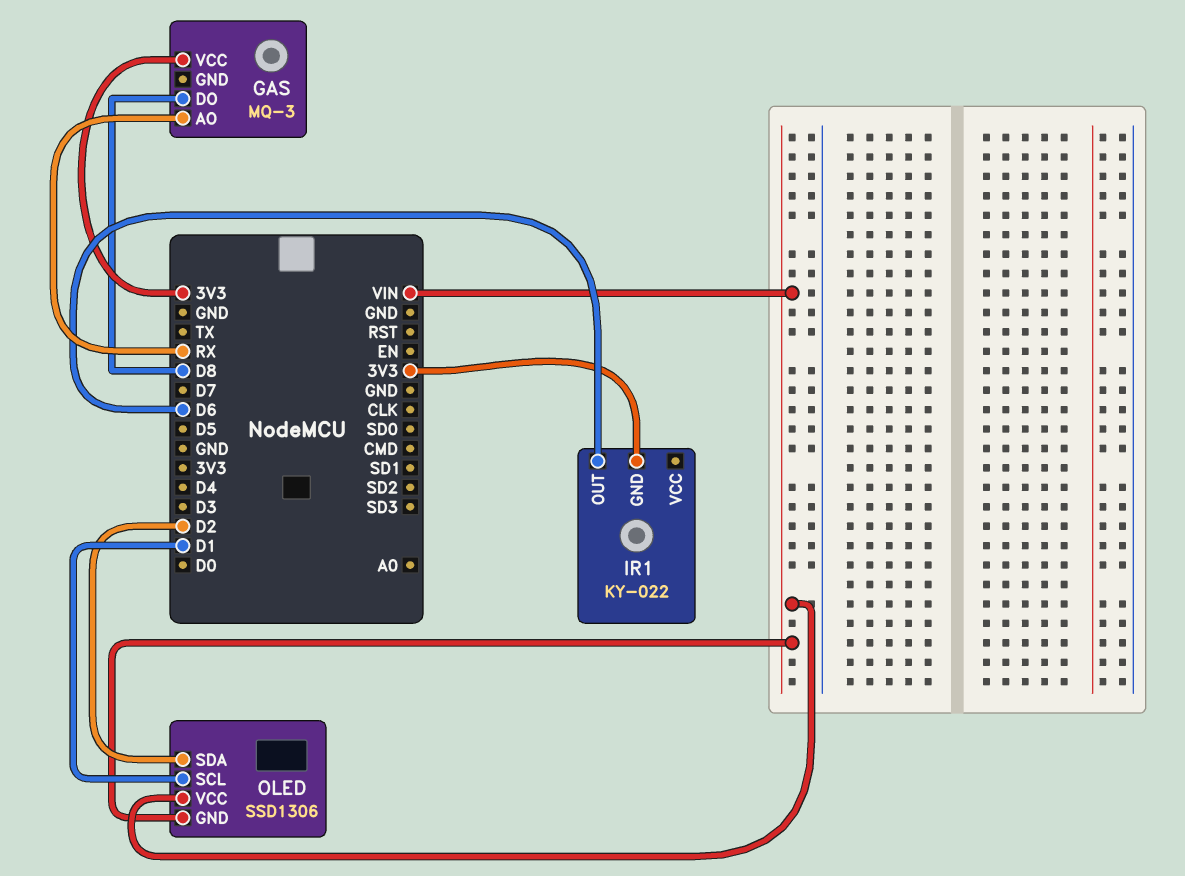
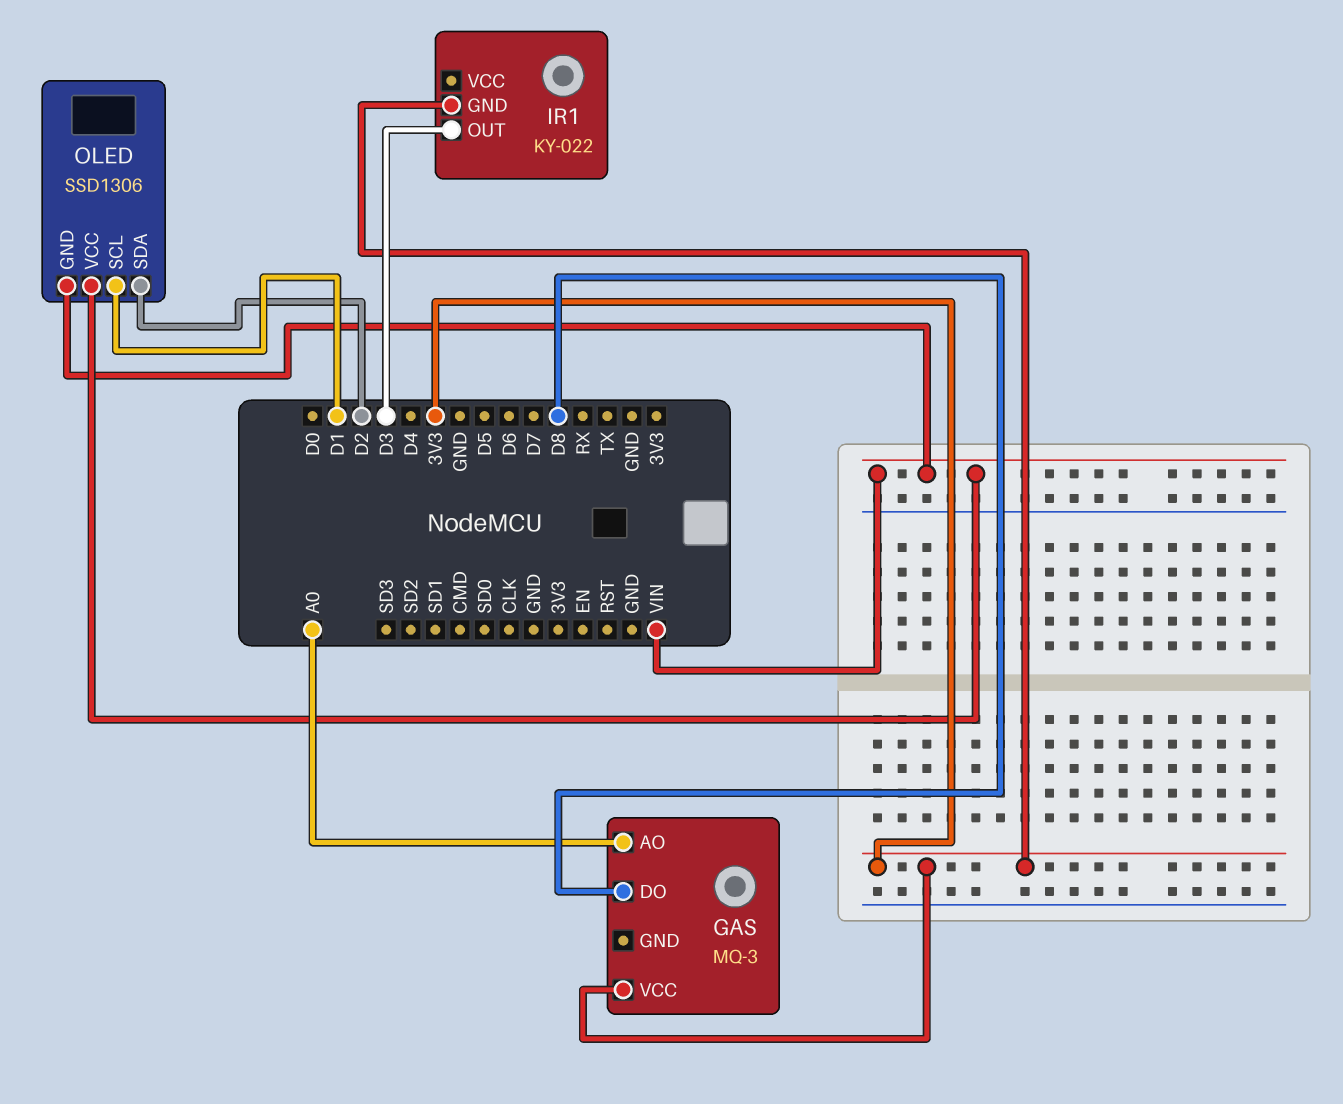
GAS pin AO: RX -> A0
IR1 pin OUT: D6 -> D3

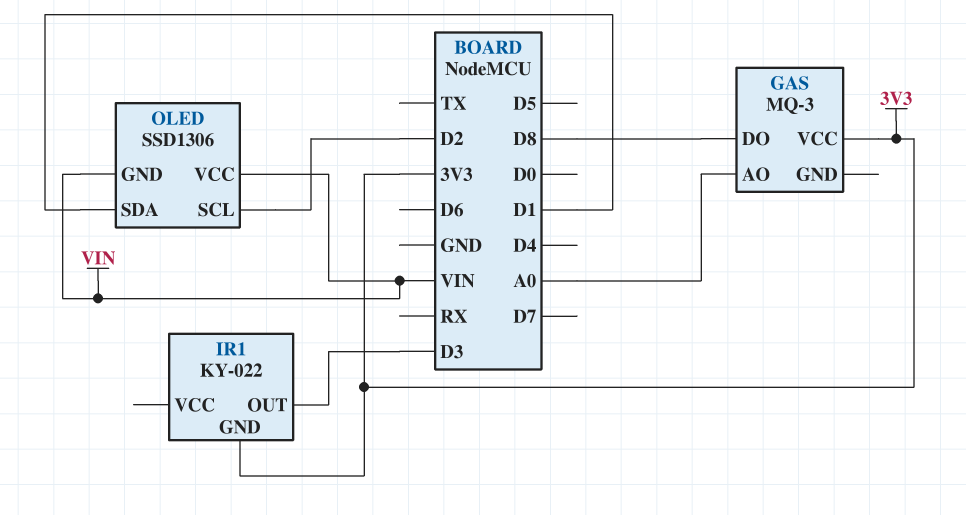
OLED pin SCL: D1 -> D2
OLED pin SDA: D2 -> D1

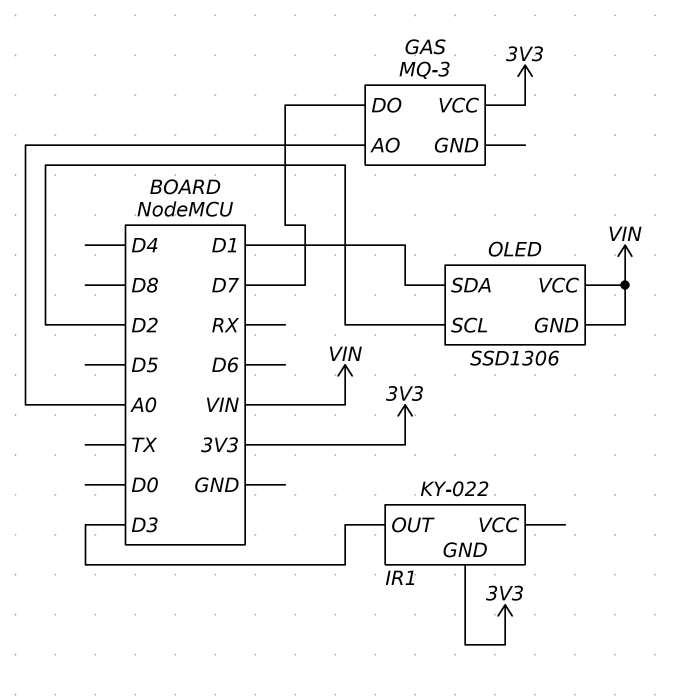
GAS pin DO: D8 -> D7

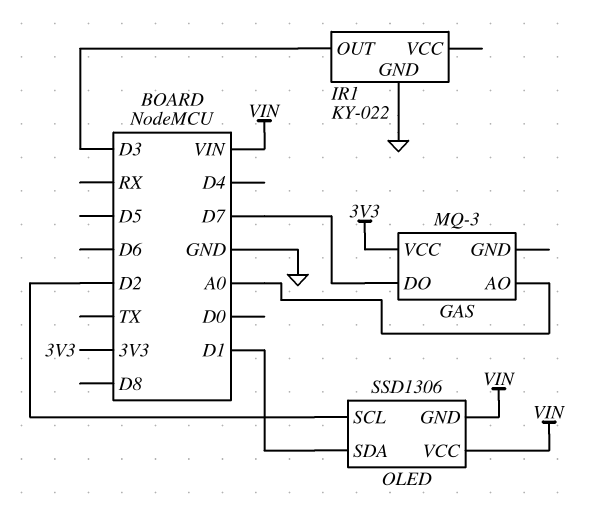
IR1 pin GND: 3V3 -> GND

